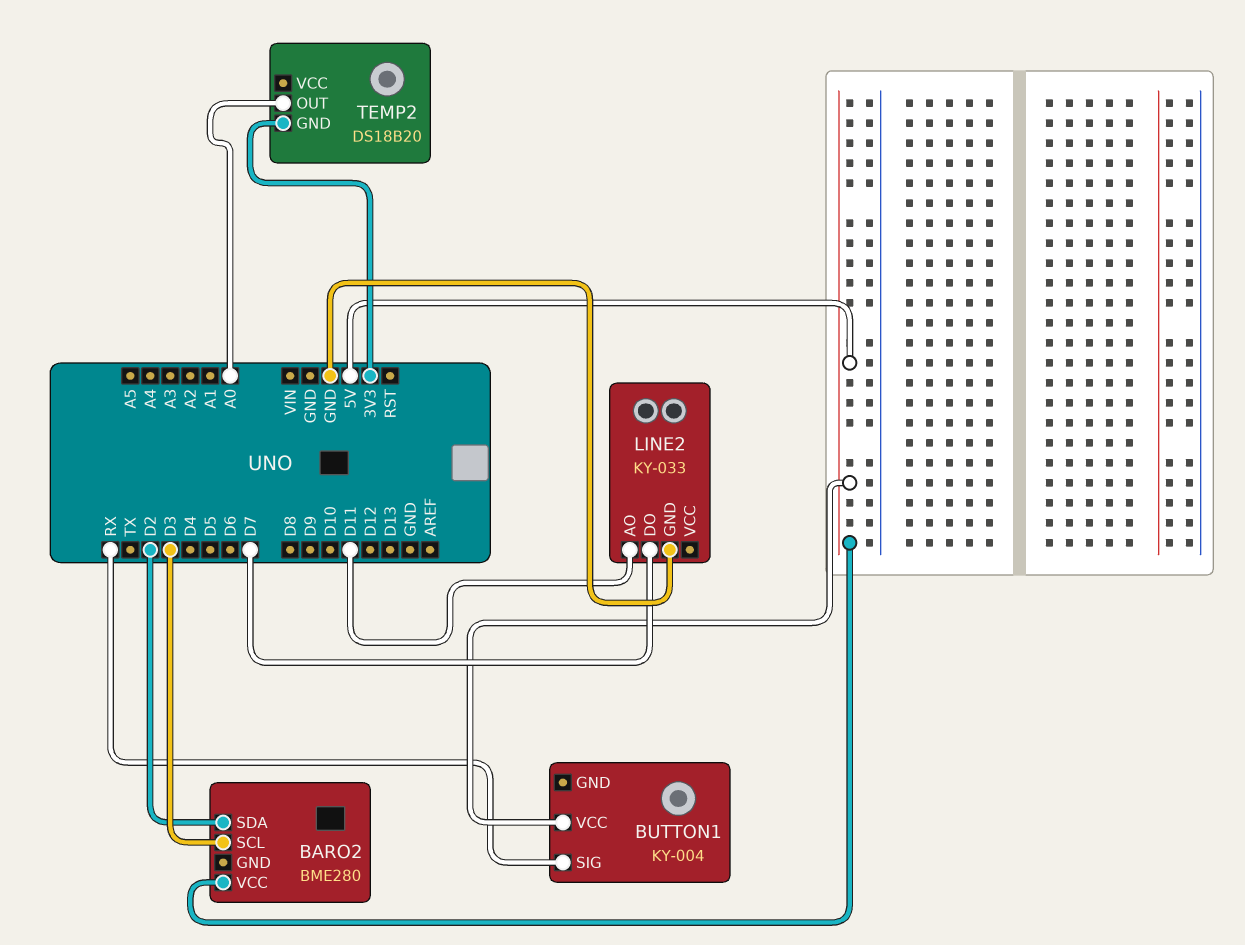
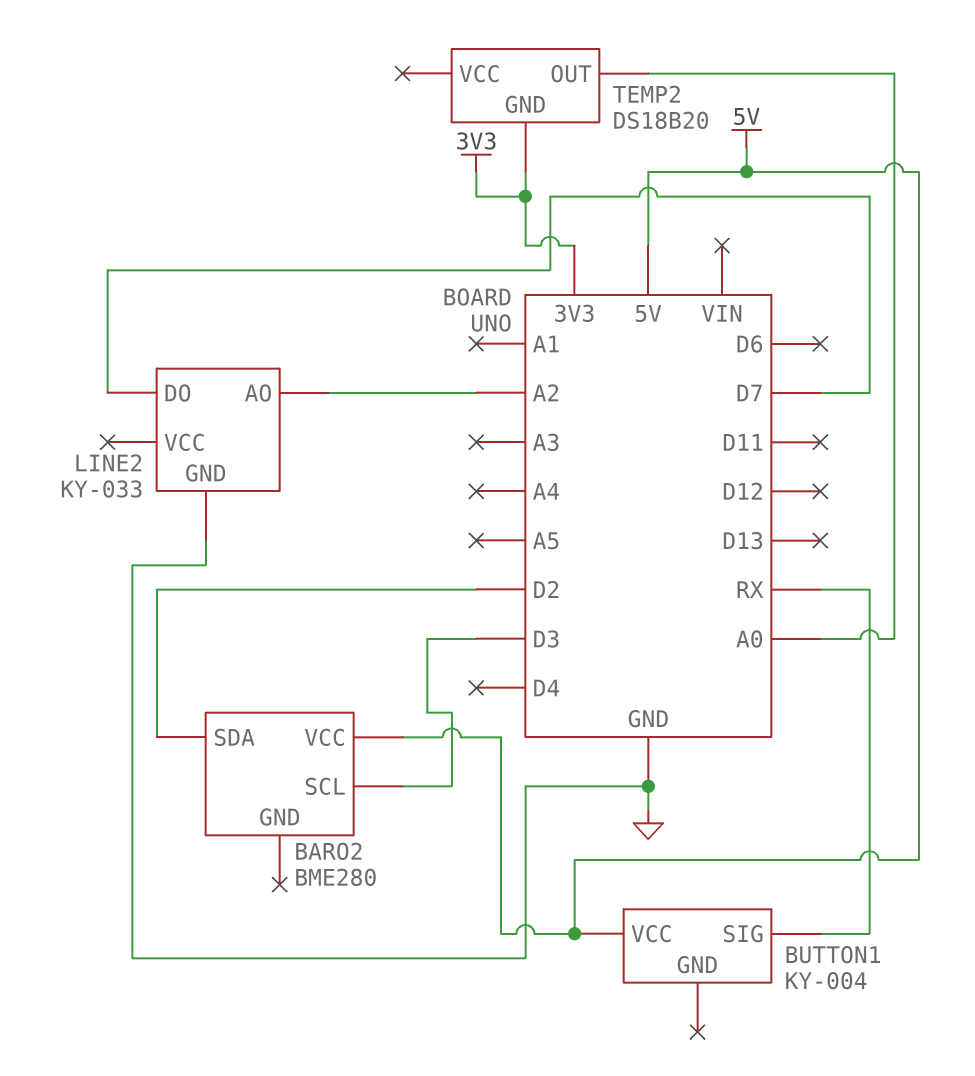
LINE2 pin AO: D11 -> A2

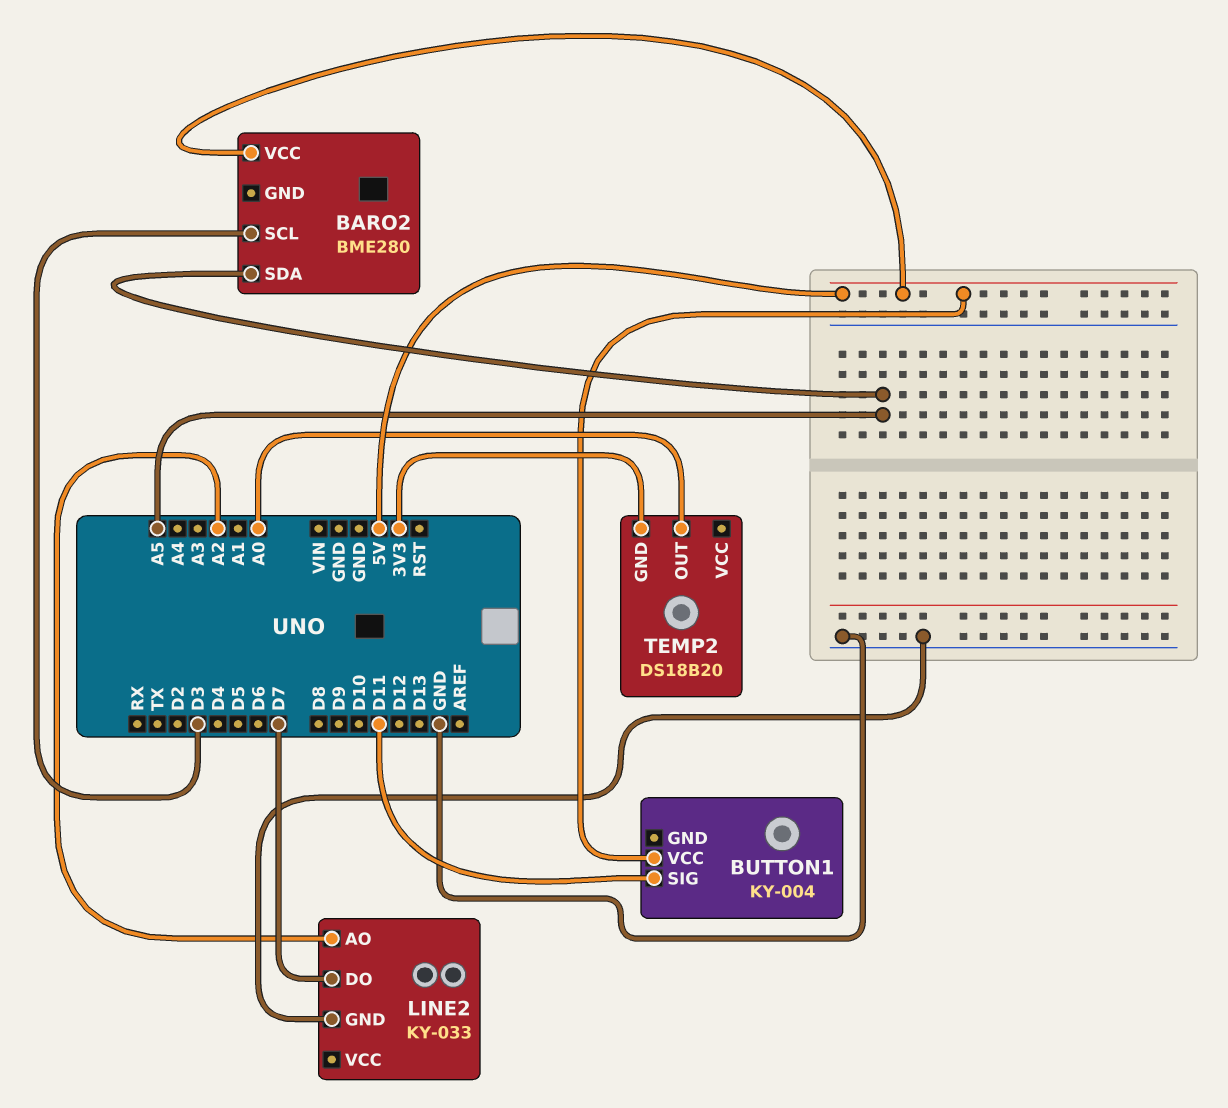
BARO2 pin SDA: D2 -> A5
BUTTON1 pin SIG: RX -> D11

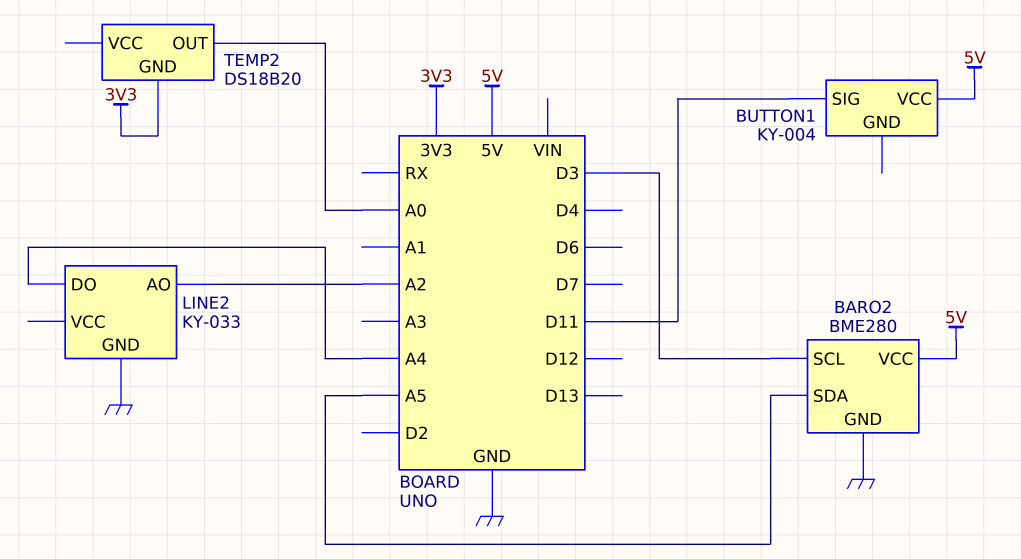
BARO2 pin GND: none -> GND
LINE2 pin DO: D7 -> A4

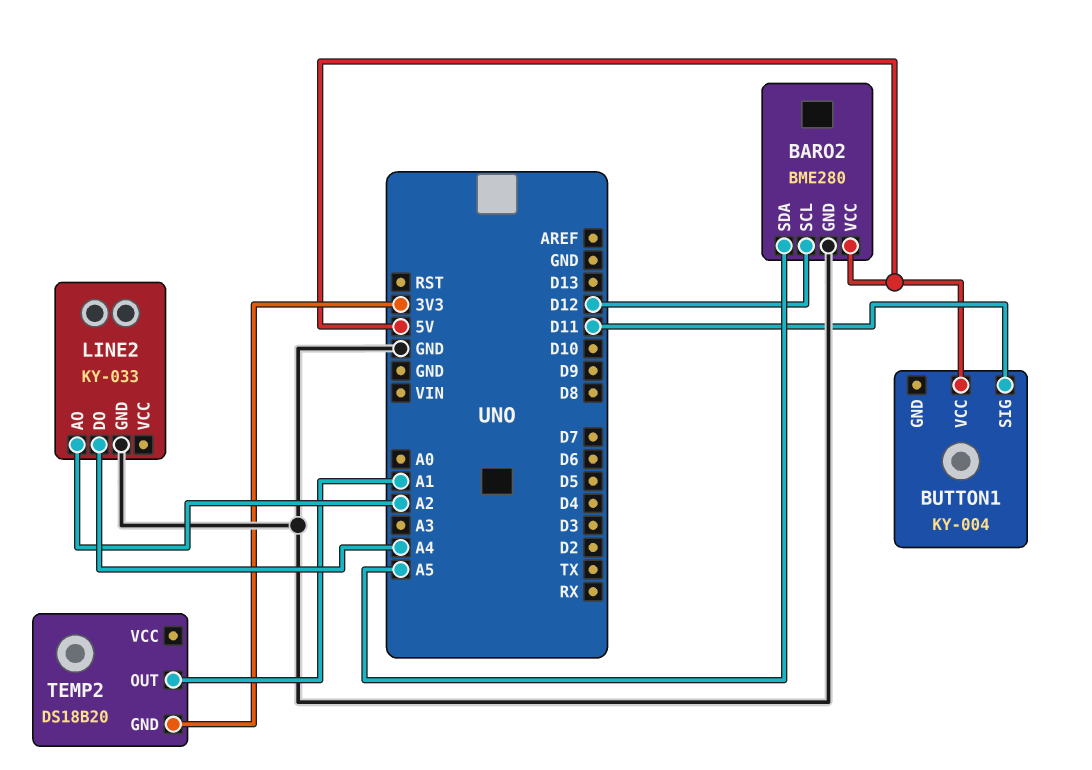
BARO2 pin SCL: D3 -> D12
TEMP2 pin OUT: A0 -> A1

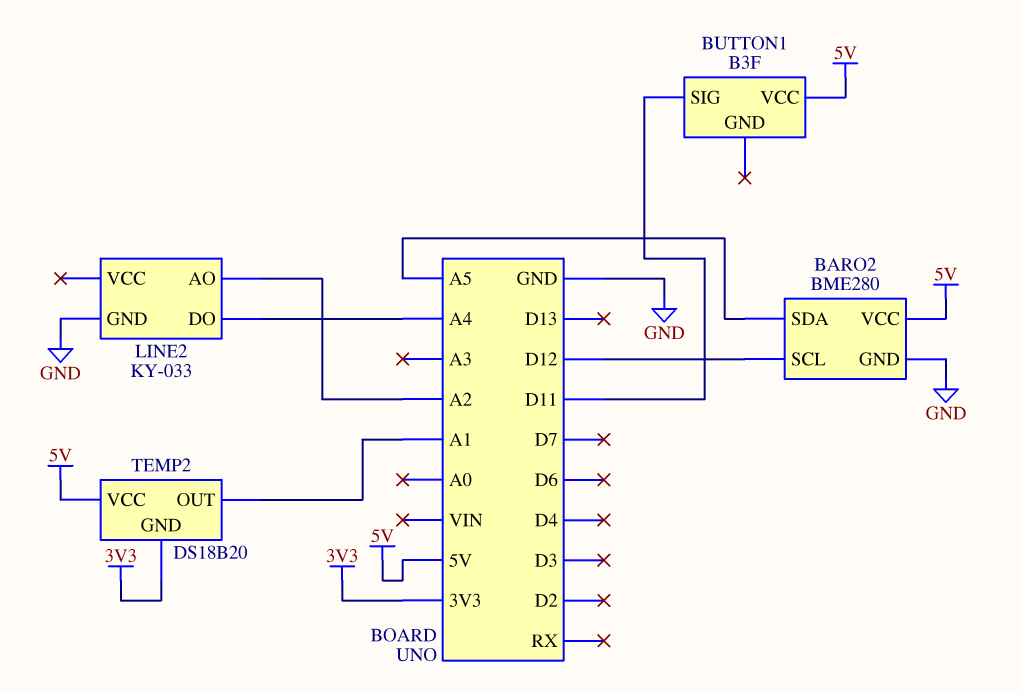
BUTTON1: KY-004 -> B3F
TEMP2 pin VCC: none -> 5V

